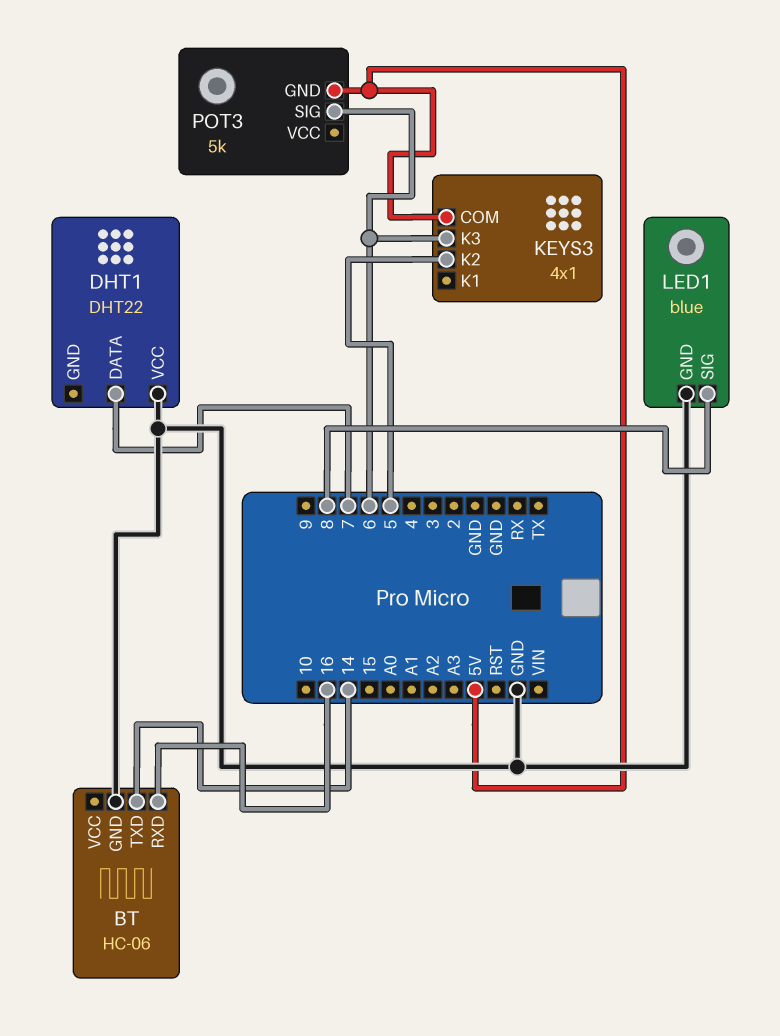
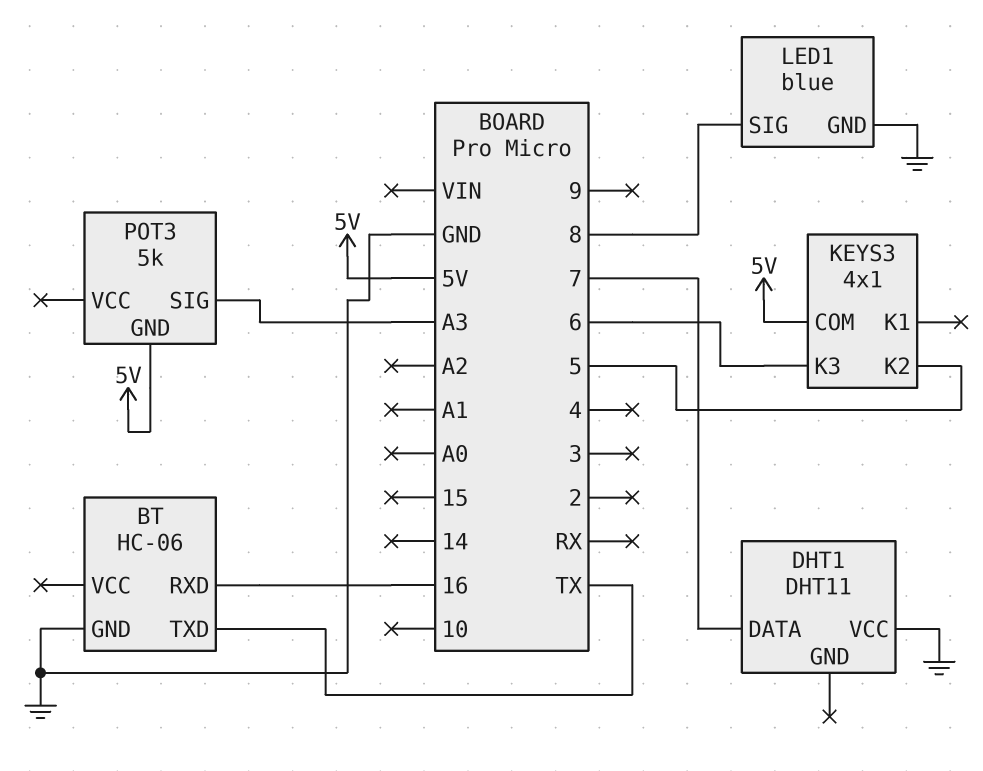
BT pin TXD: 14 -> TX
DHT1: DHT22 -> DHT11
POT3 pin SIG: 6 -> A3

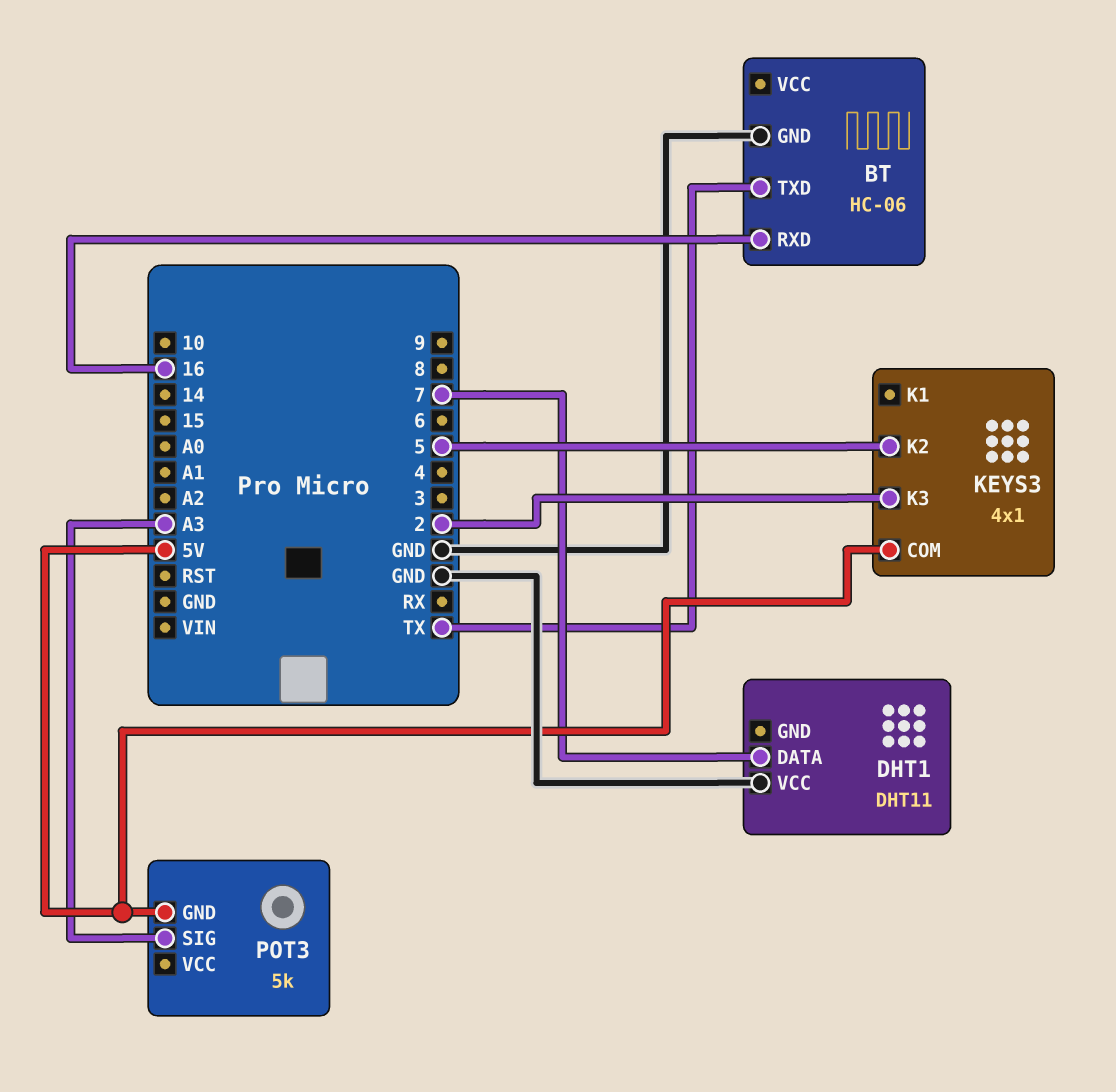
KEYS3 pin K3: 6 -> 2
LED1: blue -> none
LED1 pin GND: GND -> none
LED1 pin SIG: 8 -> none

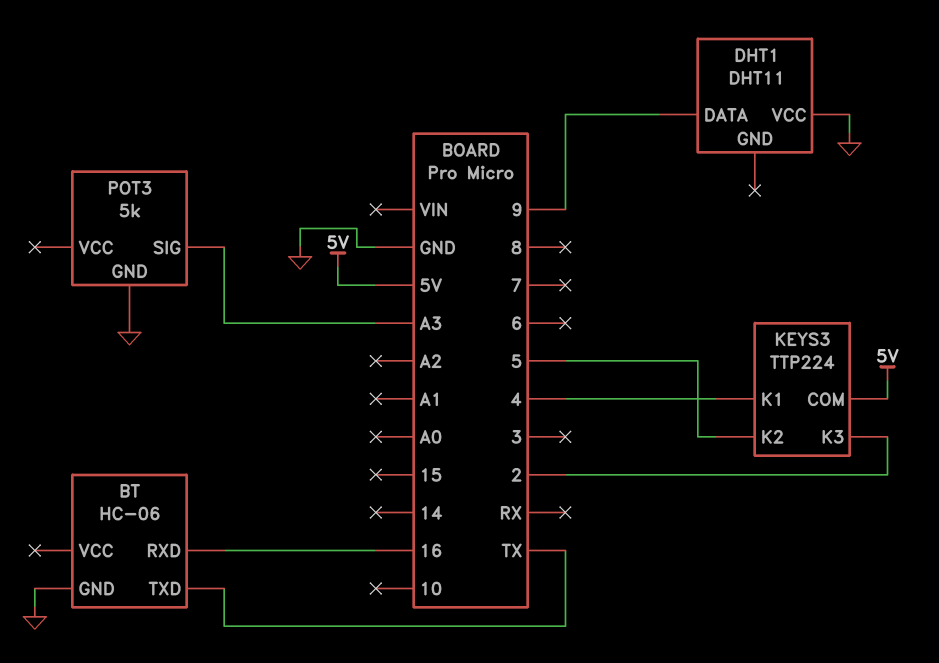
DHT1 pin DATA: 7 -> 9
KEYS3: 4x1 -> TTP224
KEYS3 pin K1: none -> 4
POT3 pin GND: 5V -> GND

